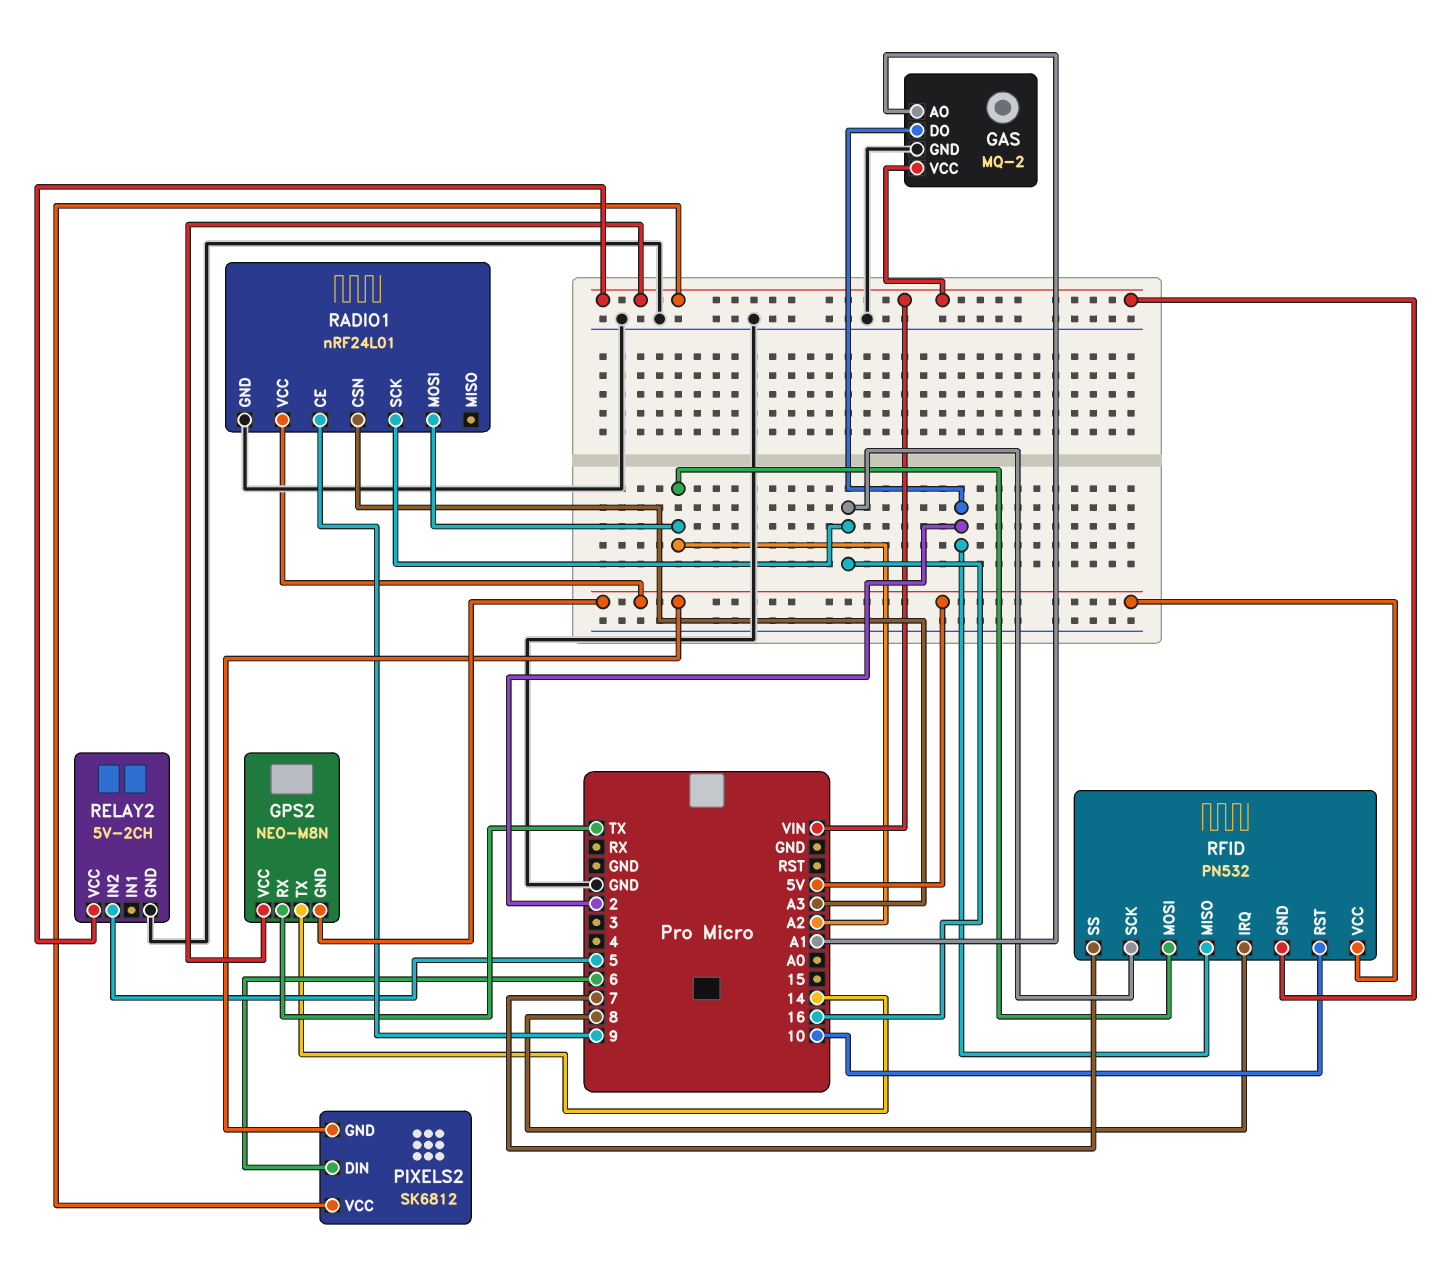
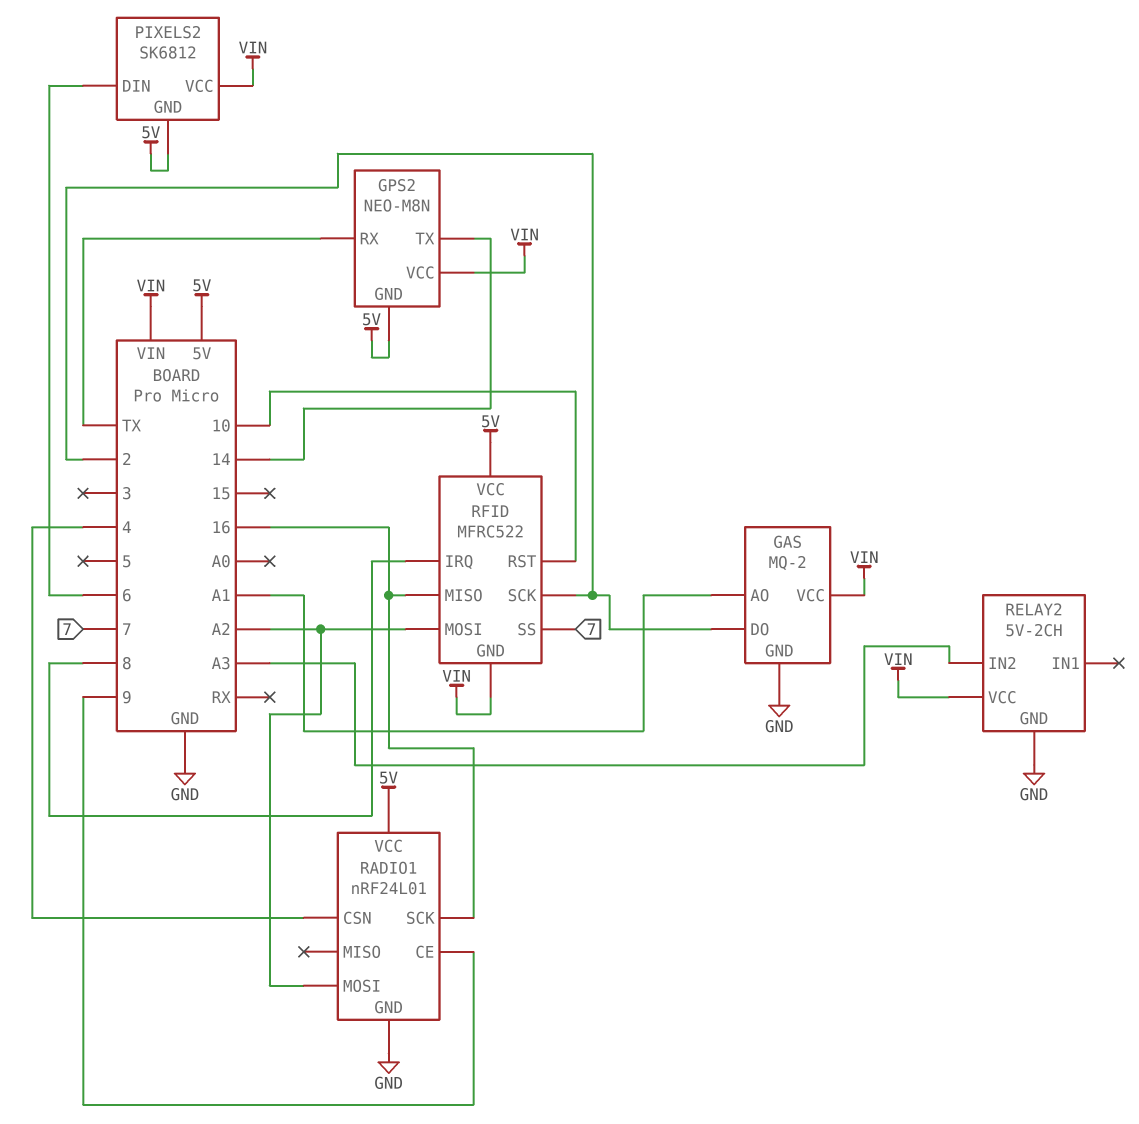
RADIO1 pin CSN: A3 -> 4
RELAY2 pin IN2: 5 -> A3
RFID: PN532 -> MFRC522
RFID pin MISO: 2 -> 16
RFID pin SCK: 16 -> 2

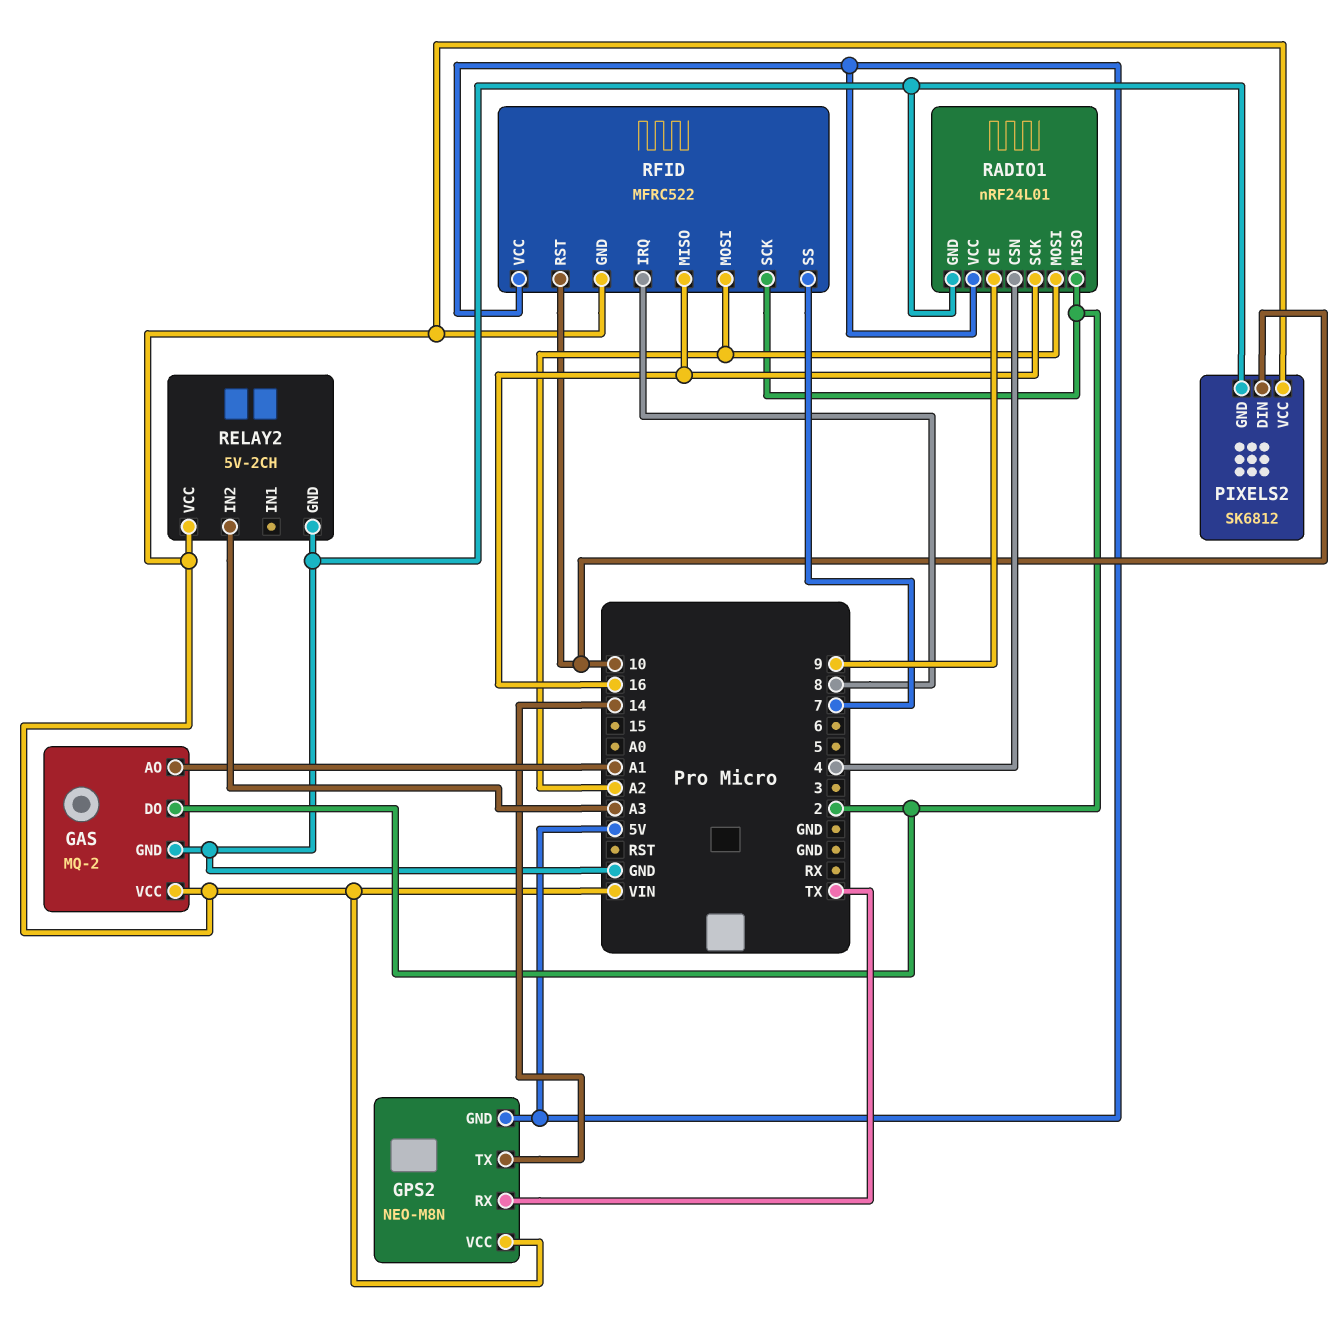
PIXELS2 pin DIN: 6 -> 10
PIXELS2 pin GND: 5V -> GND
RADIO1 pin MISO: none -> 2

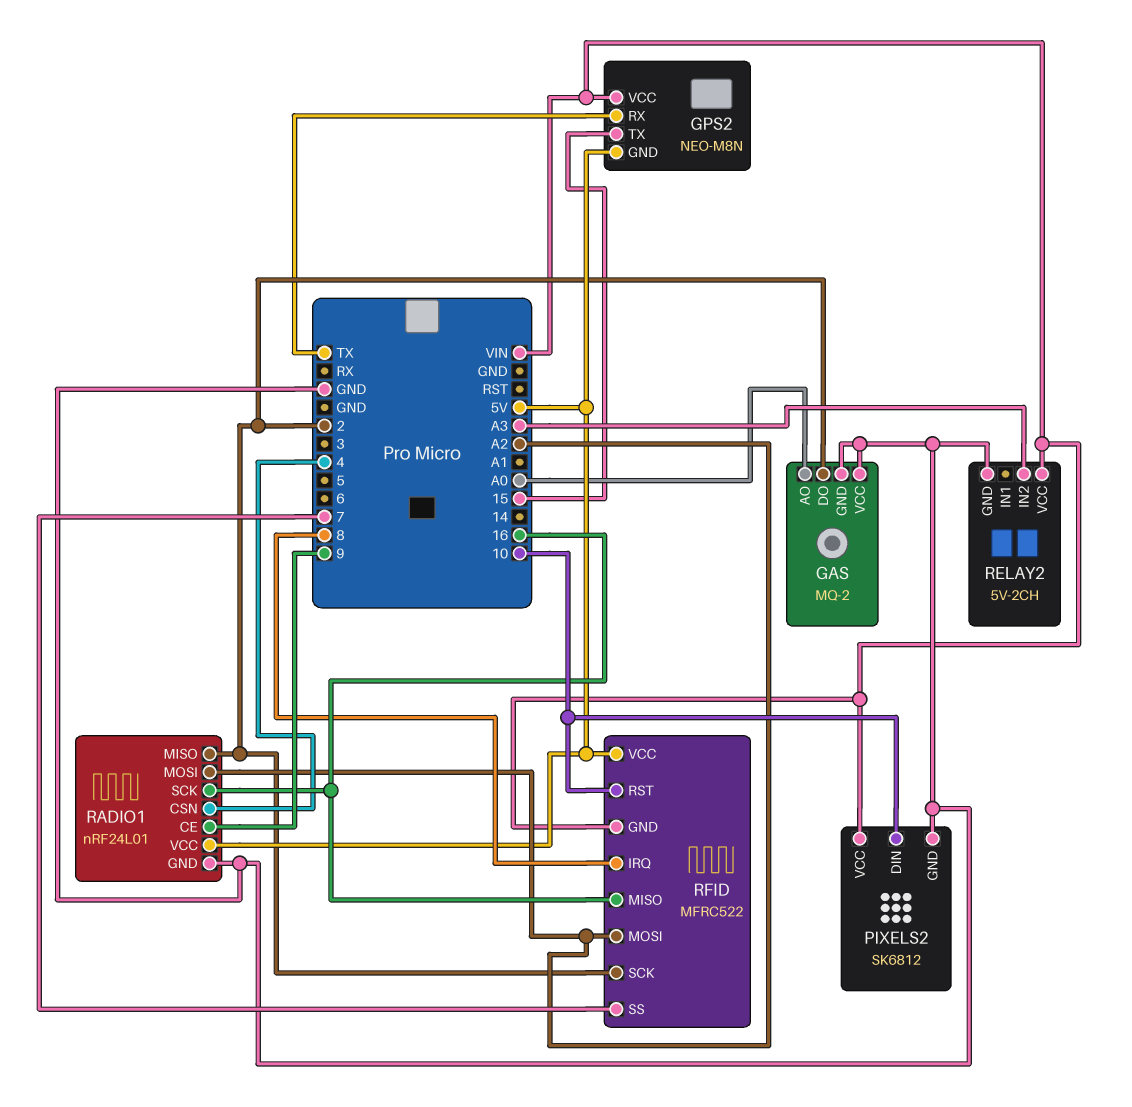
GAS pin AO: A1 -> A0
GAS pin VCC: VIN -> GND
GPS2 pin TX: 14 -> 15

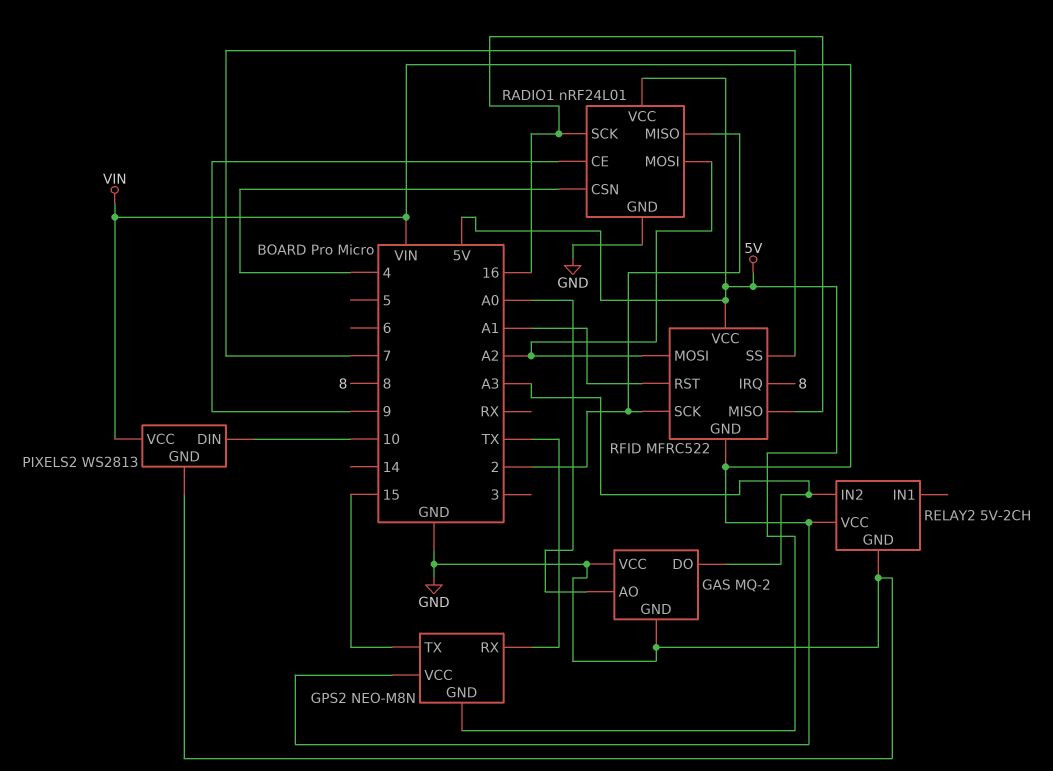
GAS pin DO: 2 -> A3
PIXELS2: SK6812 -> WS2813
RFID pin RST: 10 -> A1

